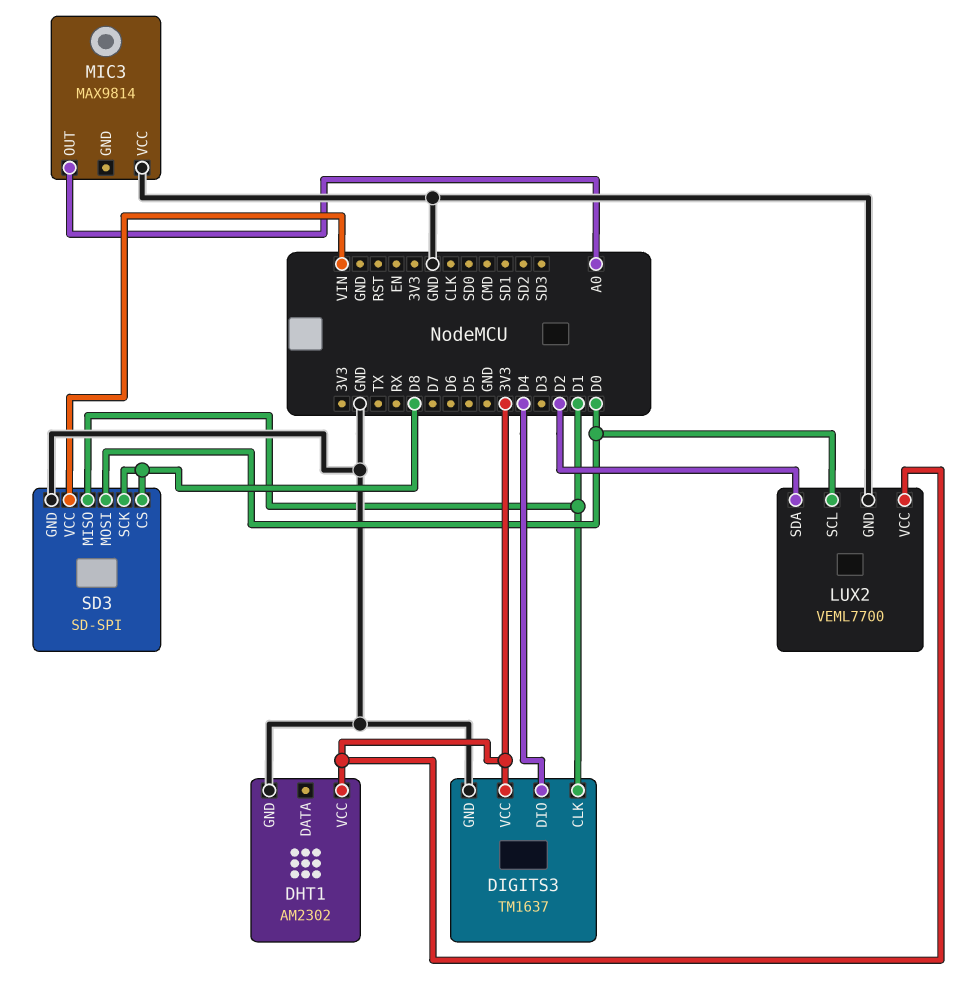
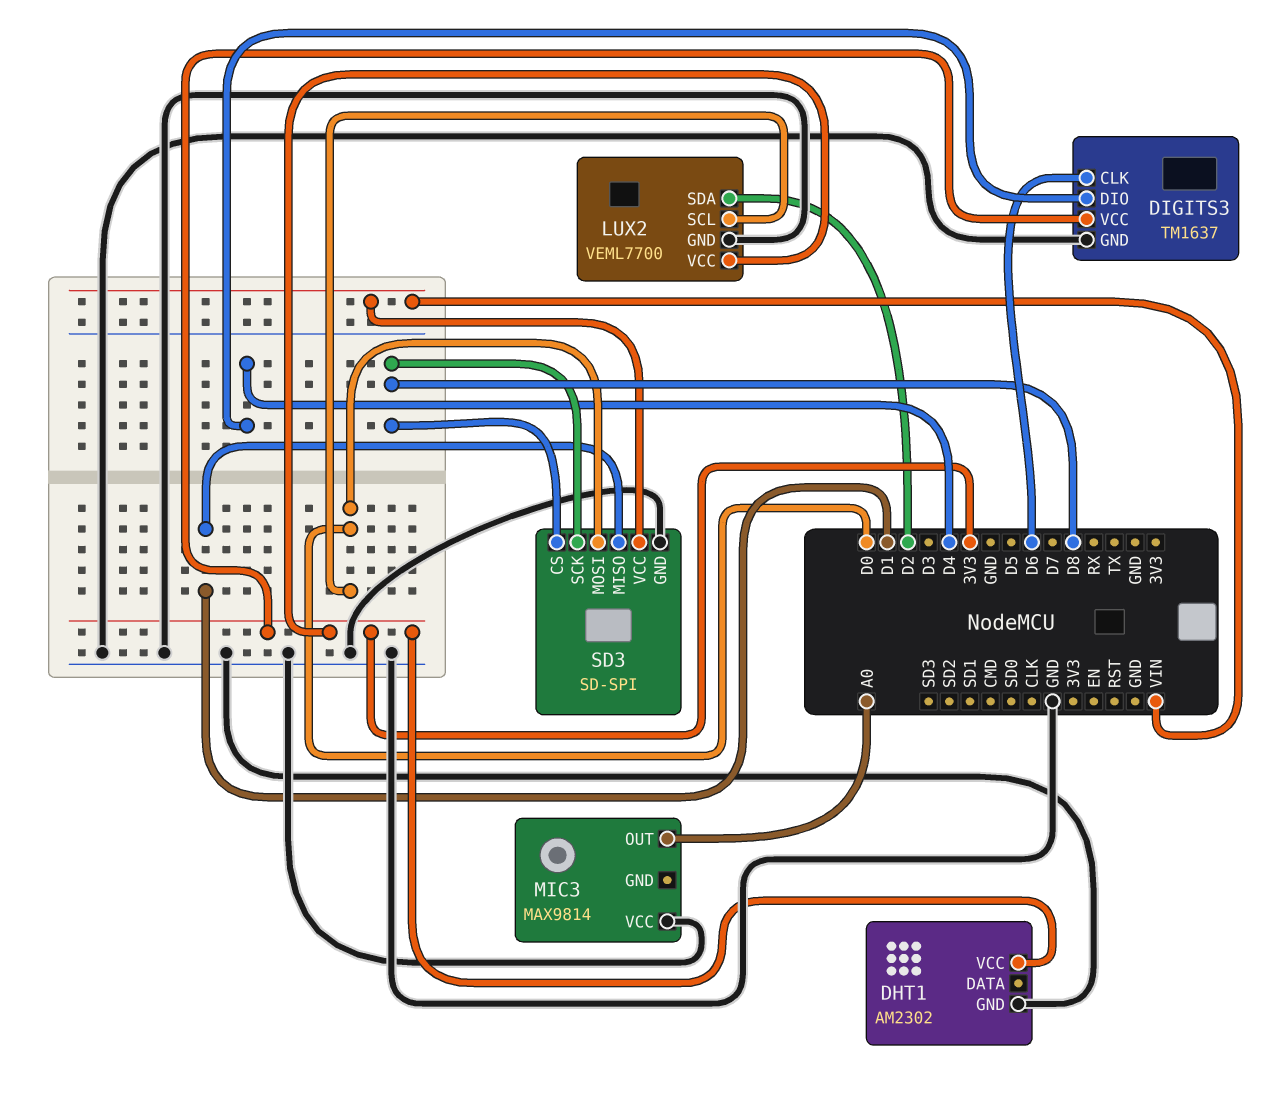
DIGITS3 pin CLK: D1 -> D6

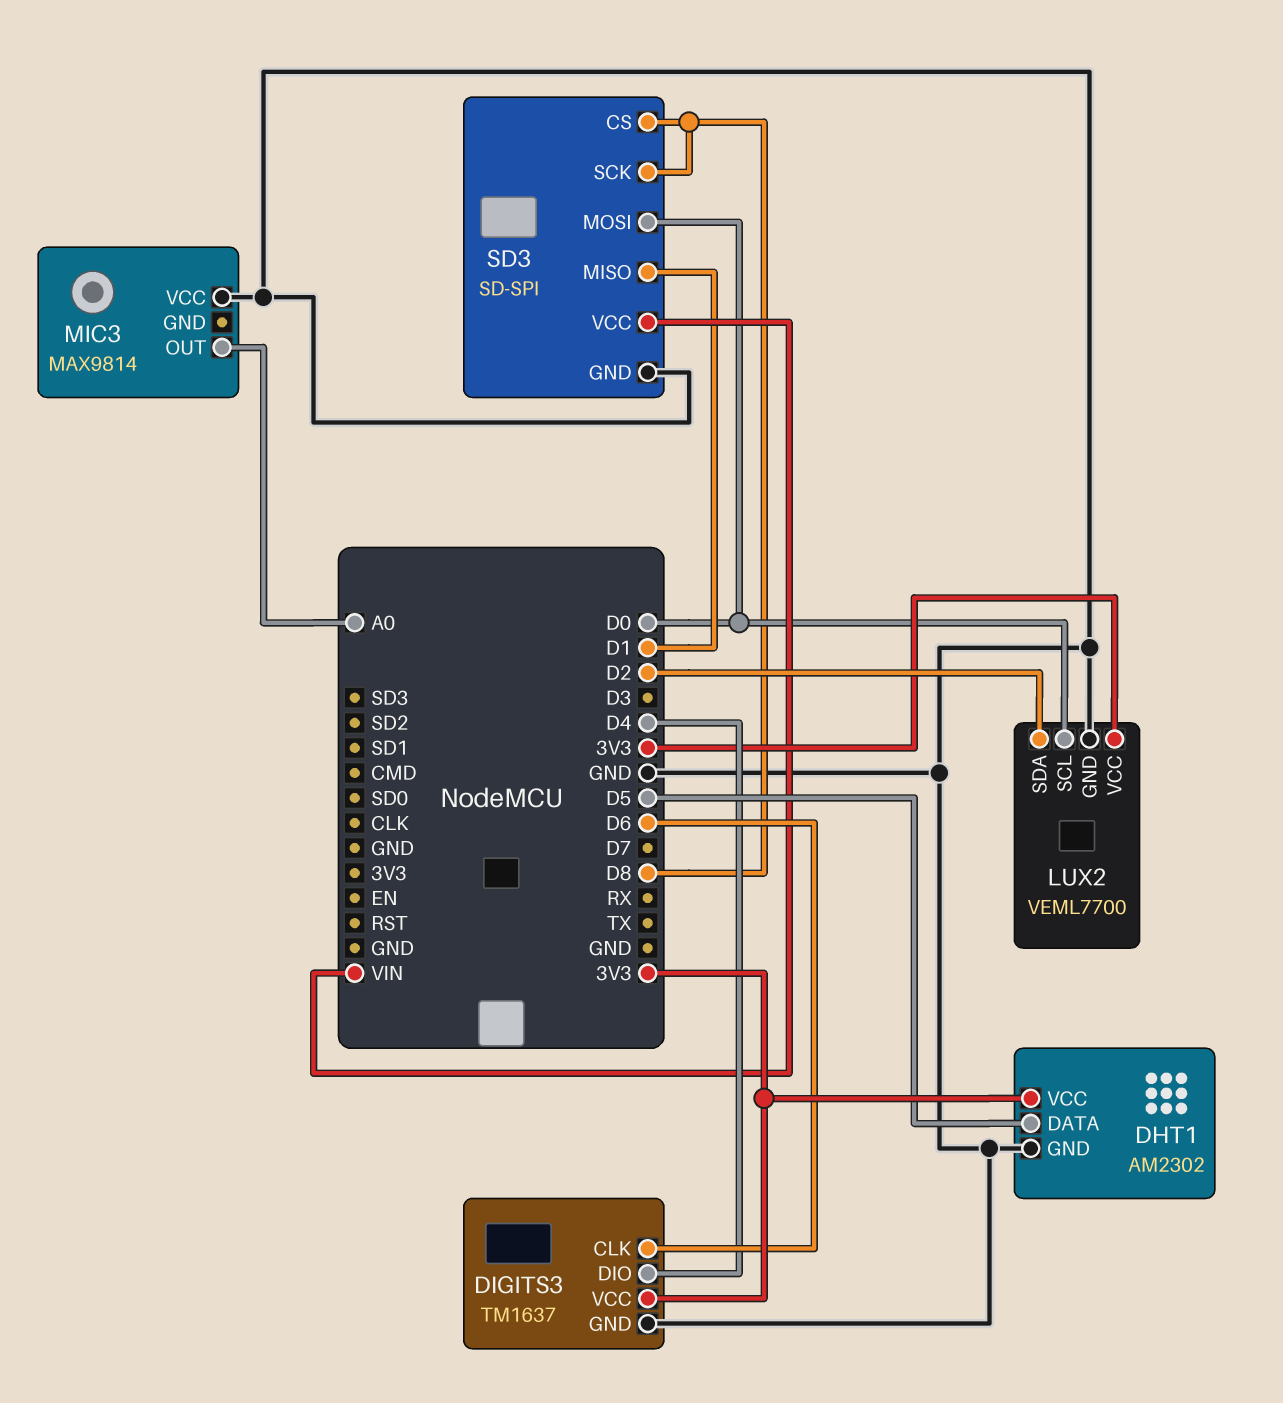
DHT1 pin DATA: none -> D5

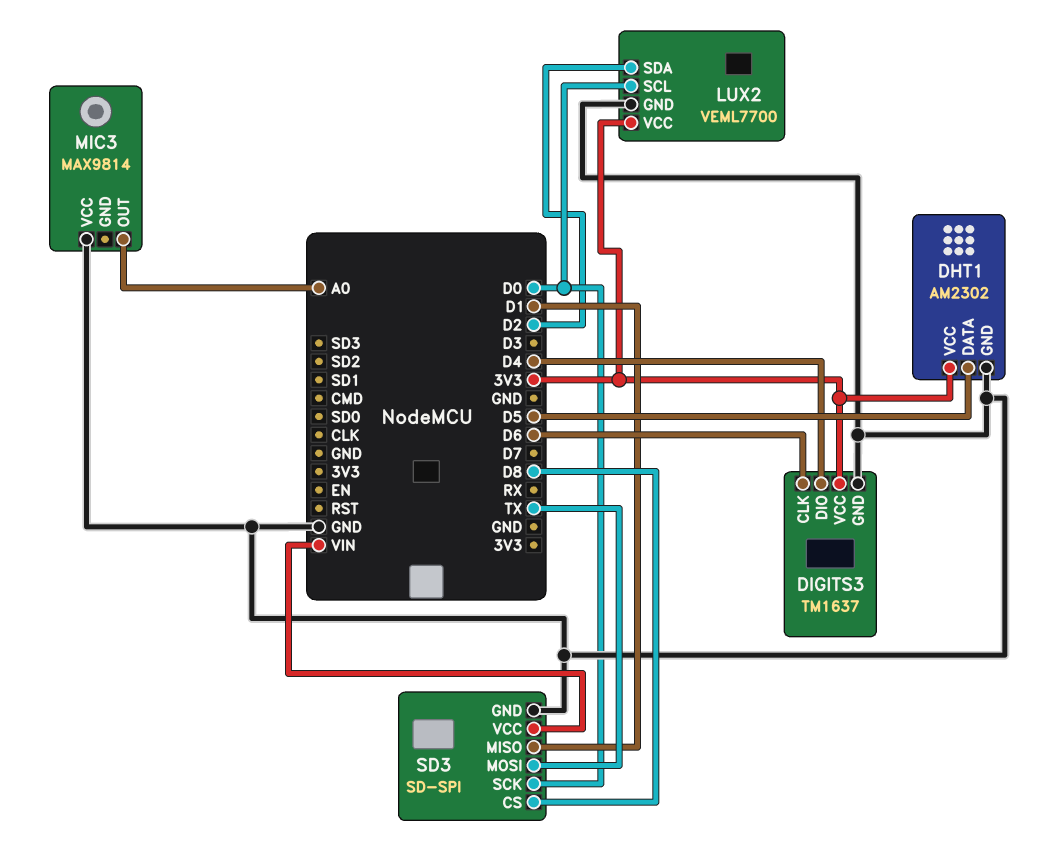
SD3 pin MOSI: D0 -> TX
SD3 pin SCK: D8 -> D0

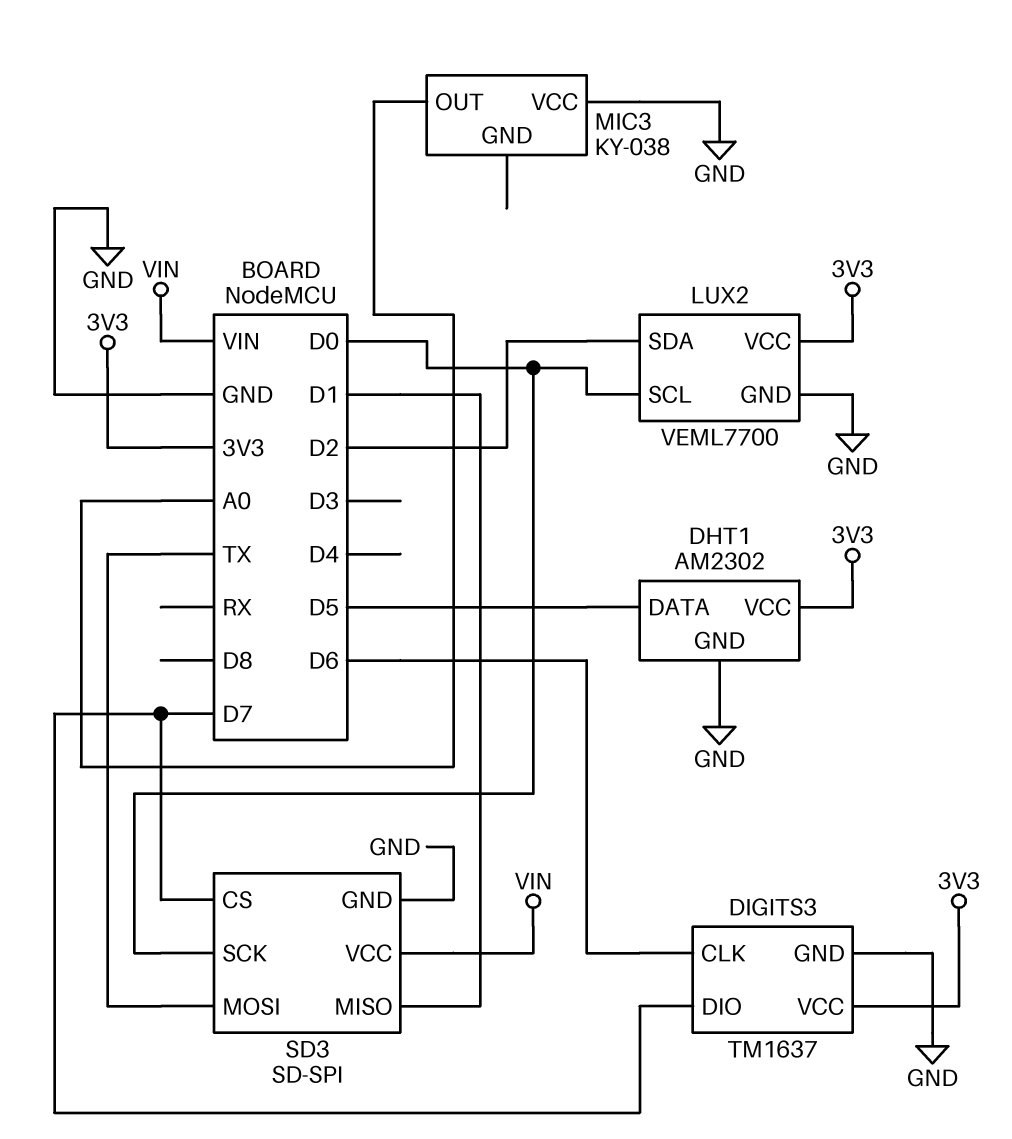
DIGITS3 pin DIO: D4 -> D7
MIC3: MAX9814 -> KY-038
SD3 pin CS: D8 -> D7

